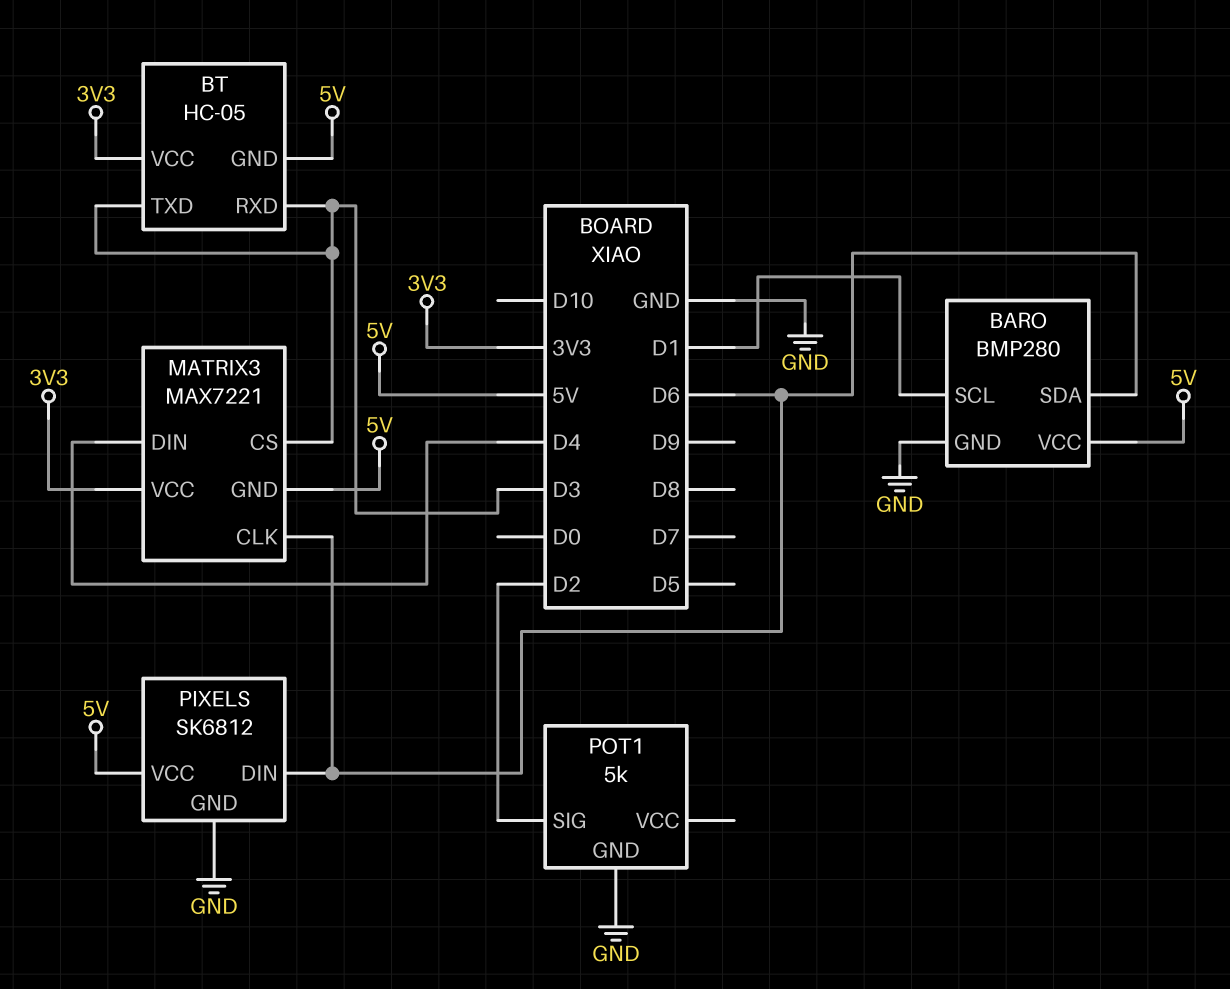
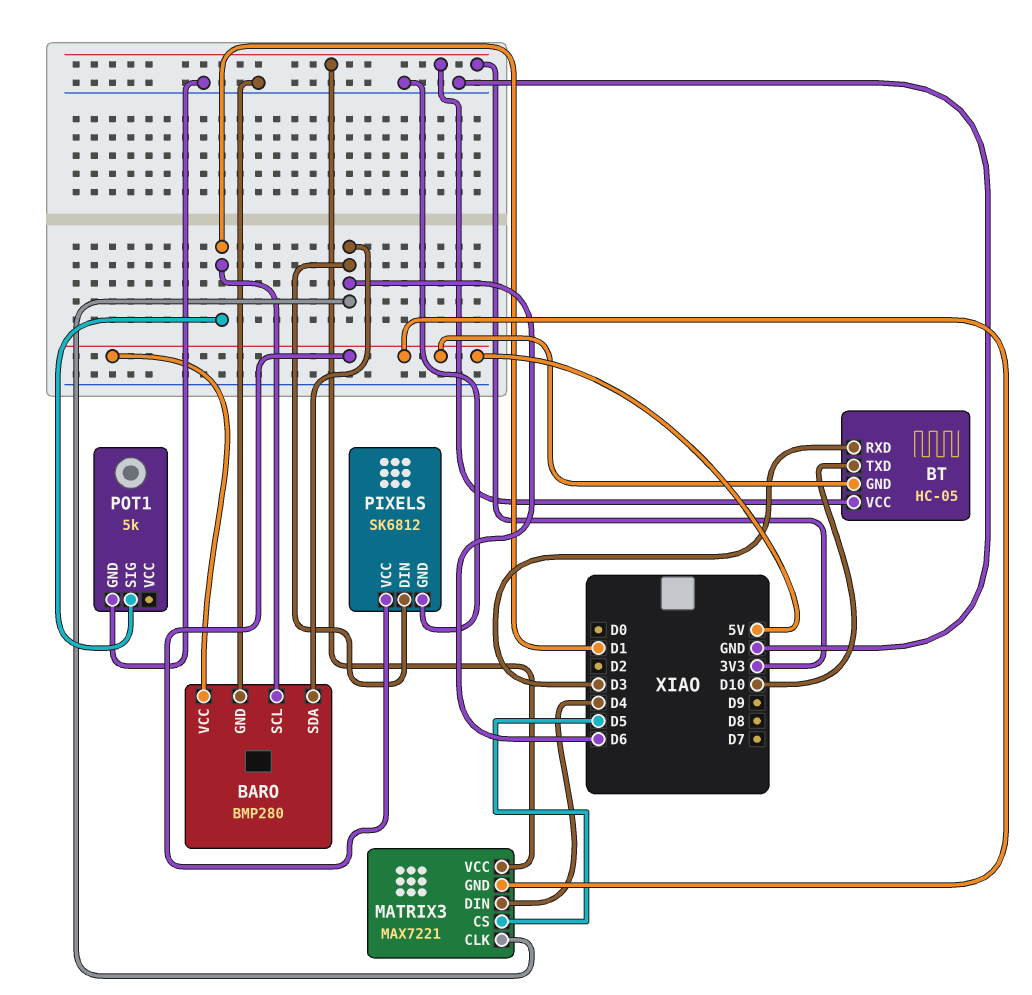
BT pin TXD: D3 -> D10
MATRIX3 pin CS: D3 -> D5
POT1 pin SIG: D2 -> D1

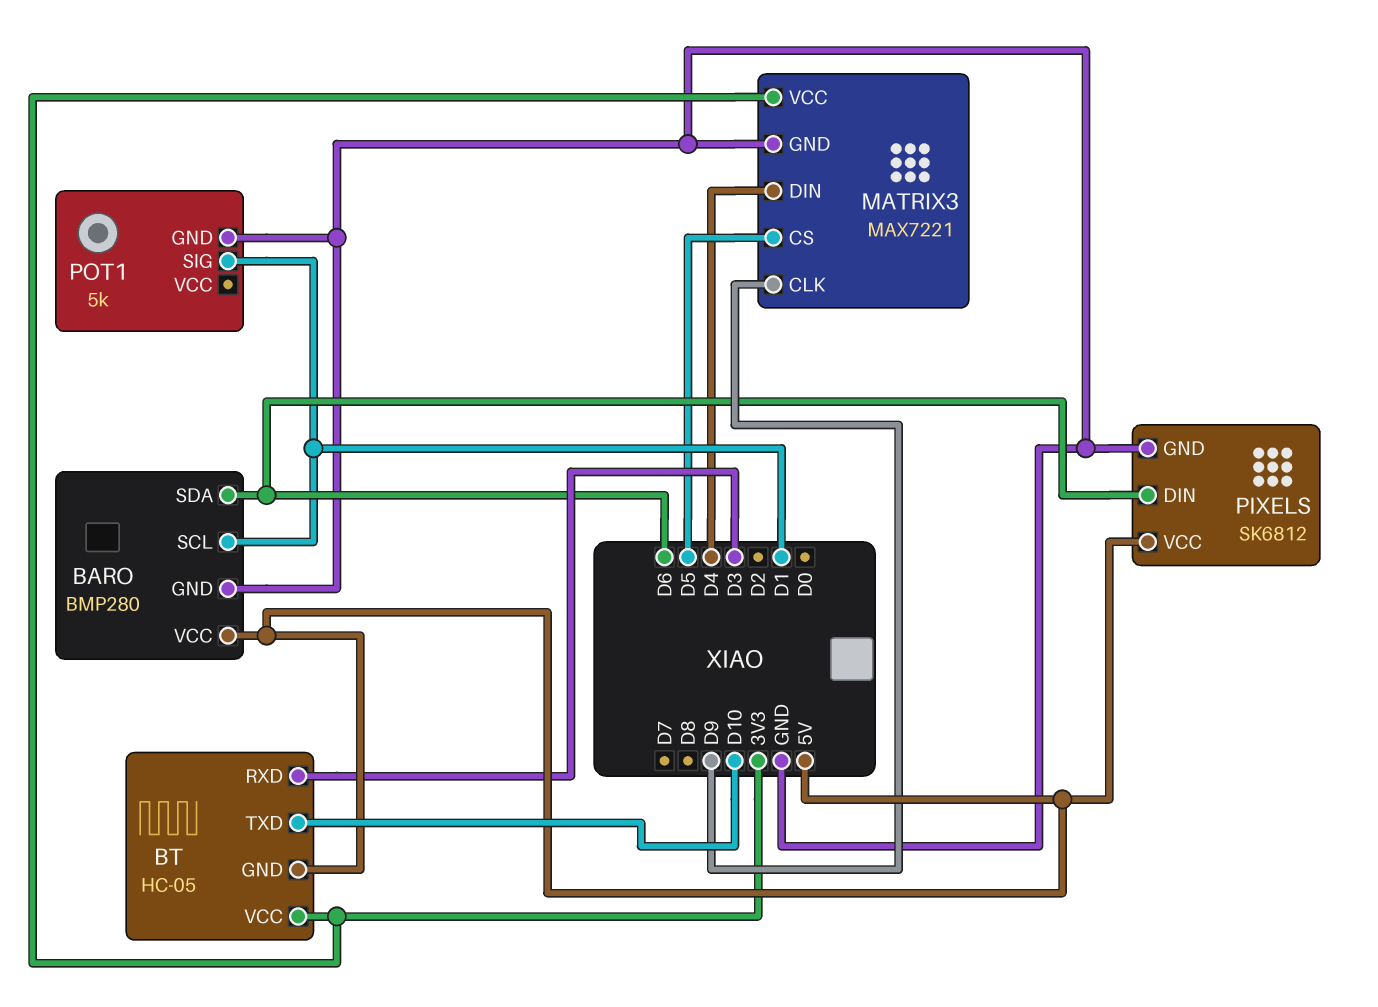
MATRIX3 pin CLK: D6 -> D9
MATRIX3 pin GND: 5V -> GND

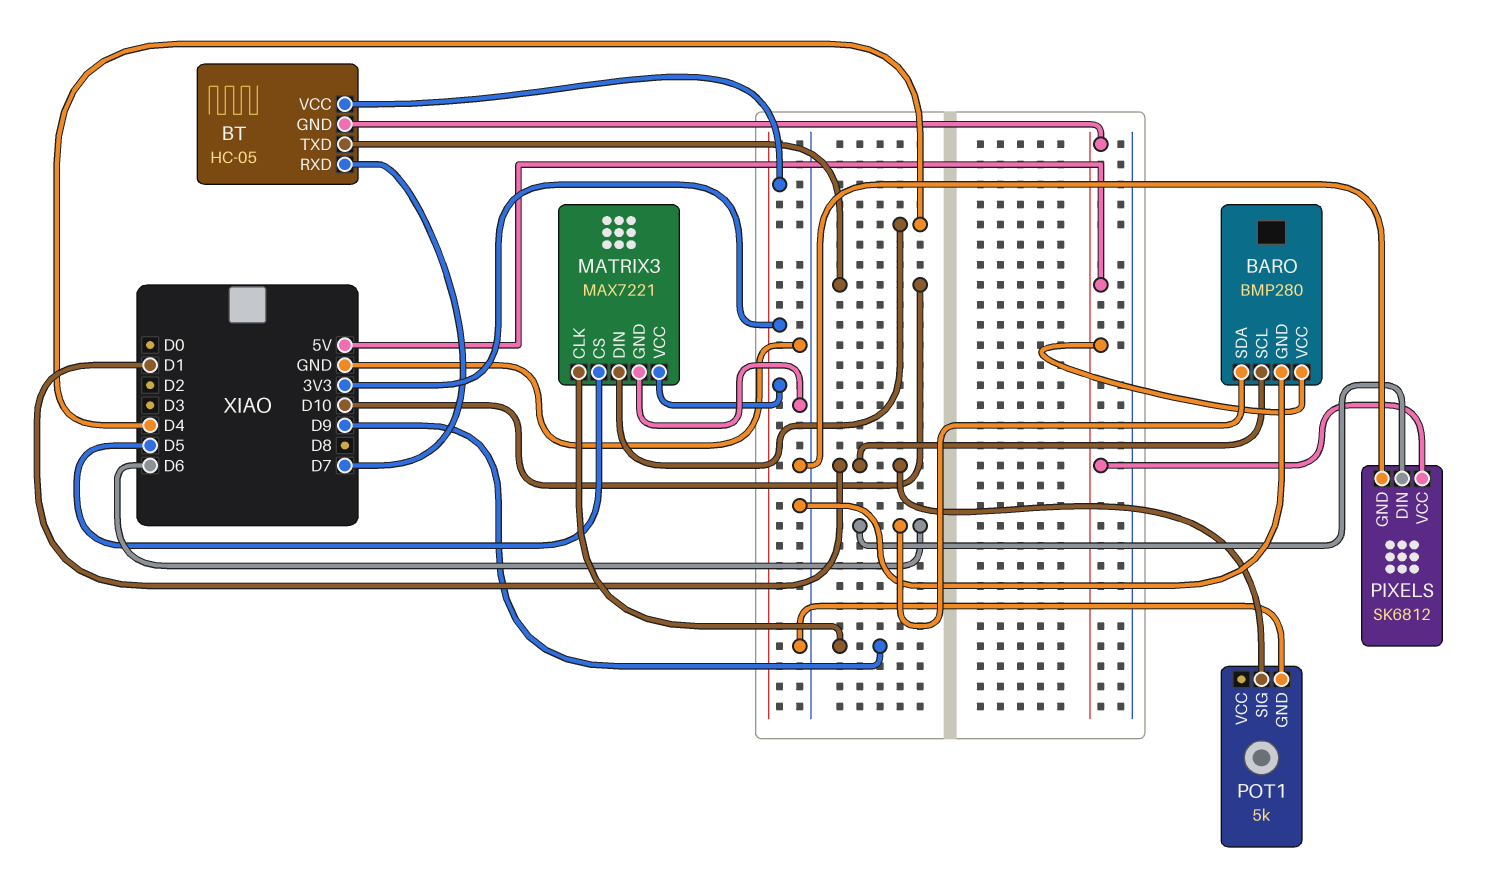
BT pin RXD: D3 -> D7

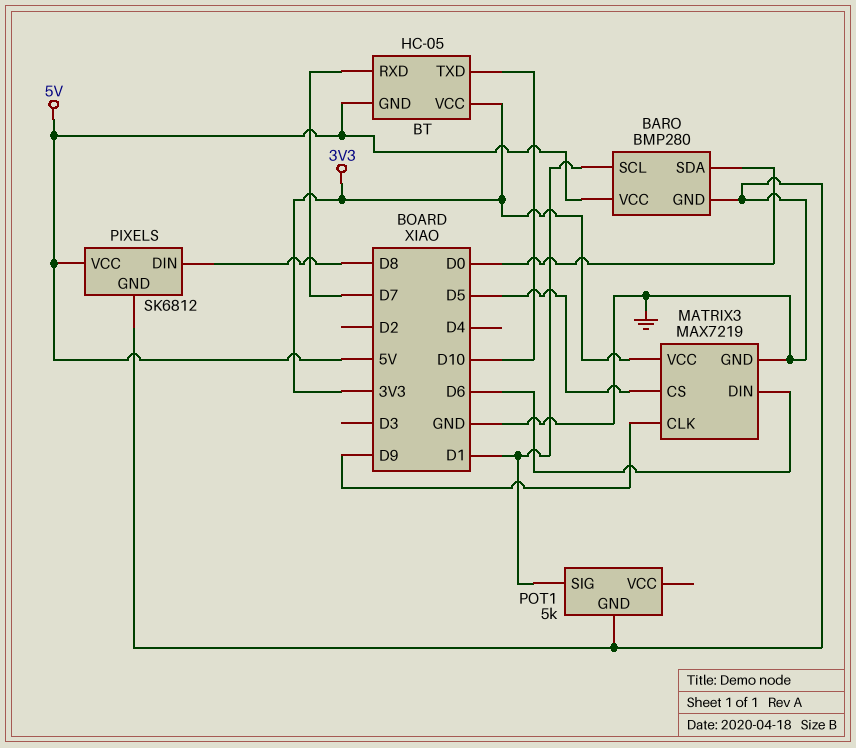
BARO pin SDA: D6 -> D0
MATRIX3: MAX7221 -> MAX7219
MATRIX3 pin DIN: D4 -> D6
PIXELS pin DIN: D6 -> D8

